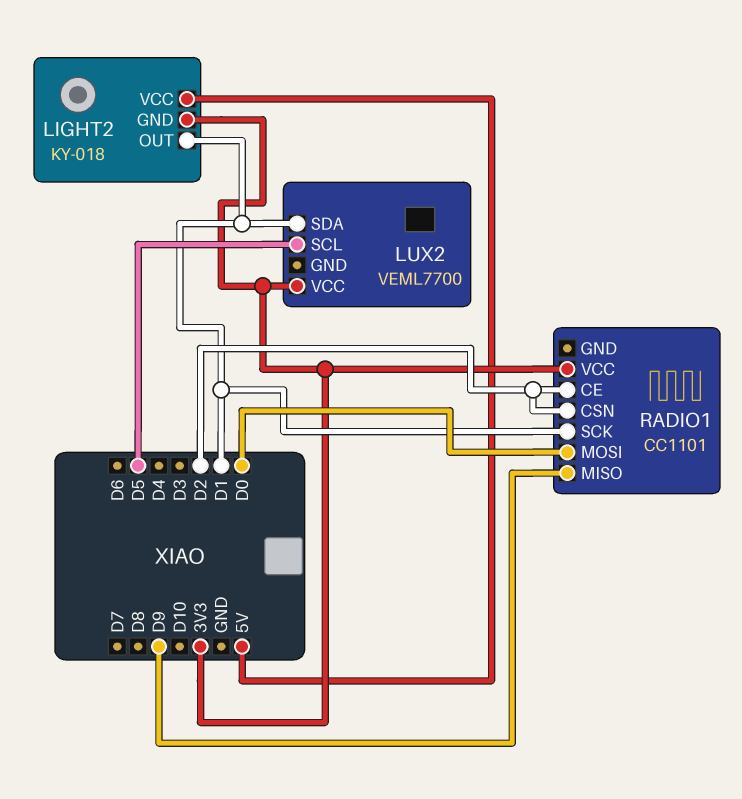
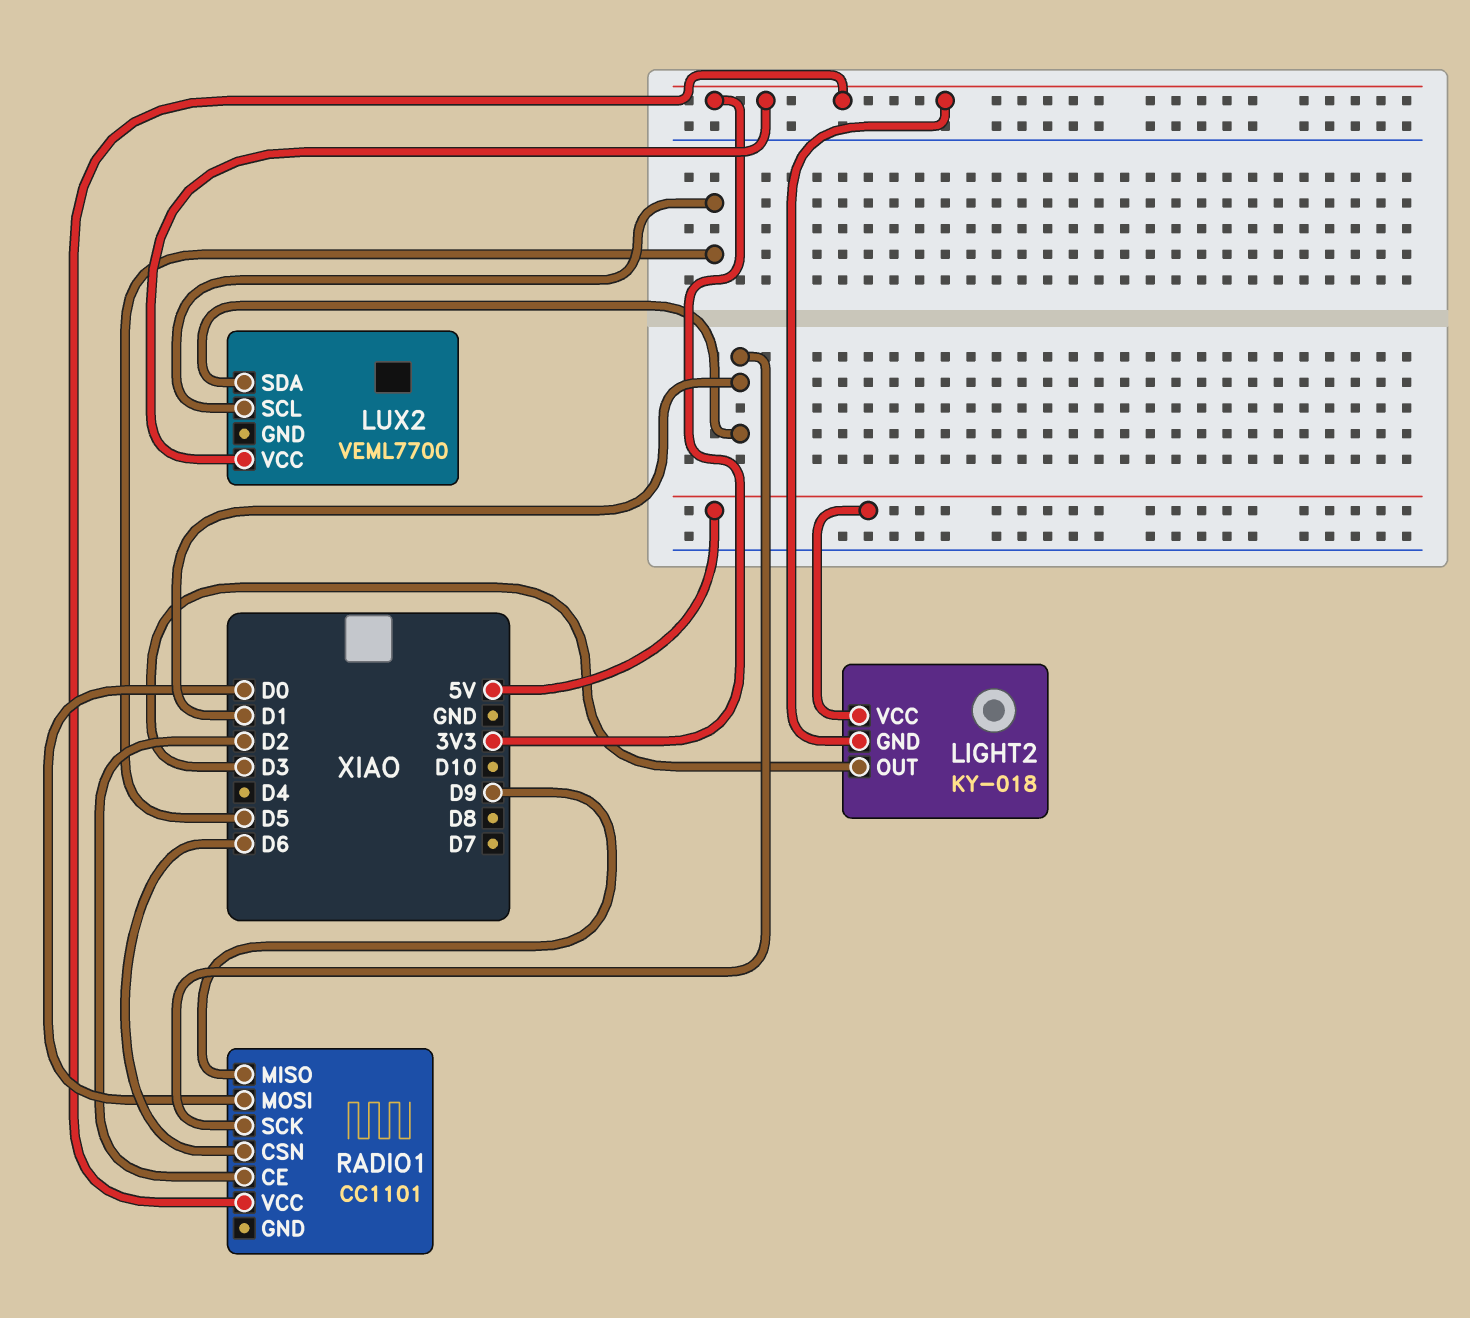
LIGHT2 pin OUT: D1 -> D3
RADIO1 pin CSN: D2 -> D6

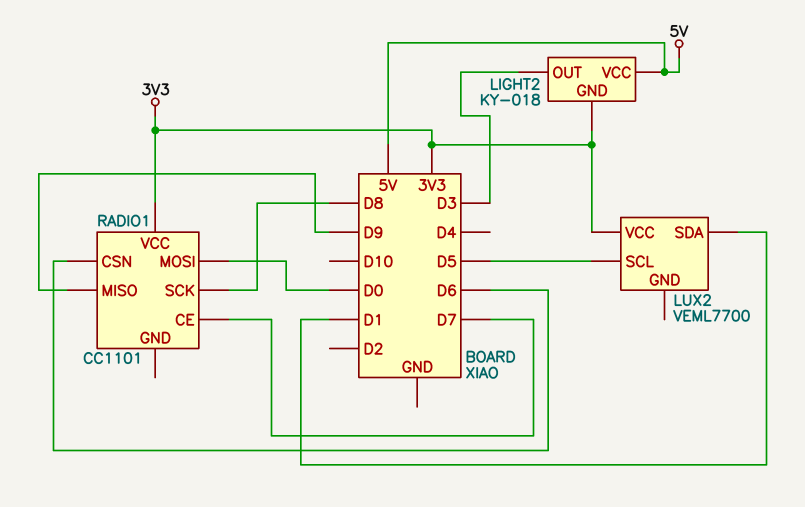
RADIO1 pin CE: D2 -> D7
RADIO1 pin SCK: D1 -> D8

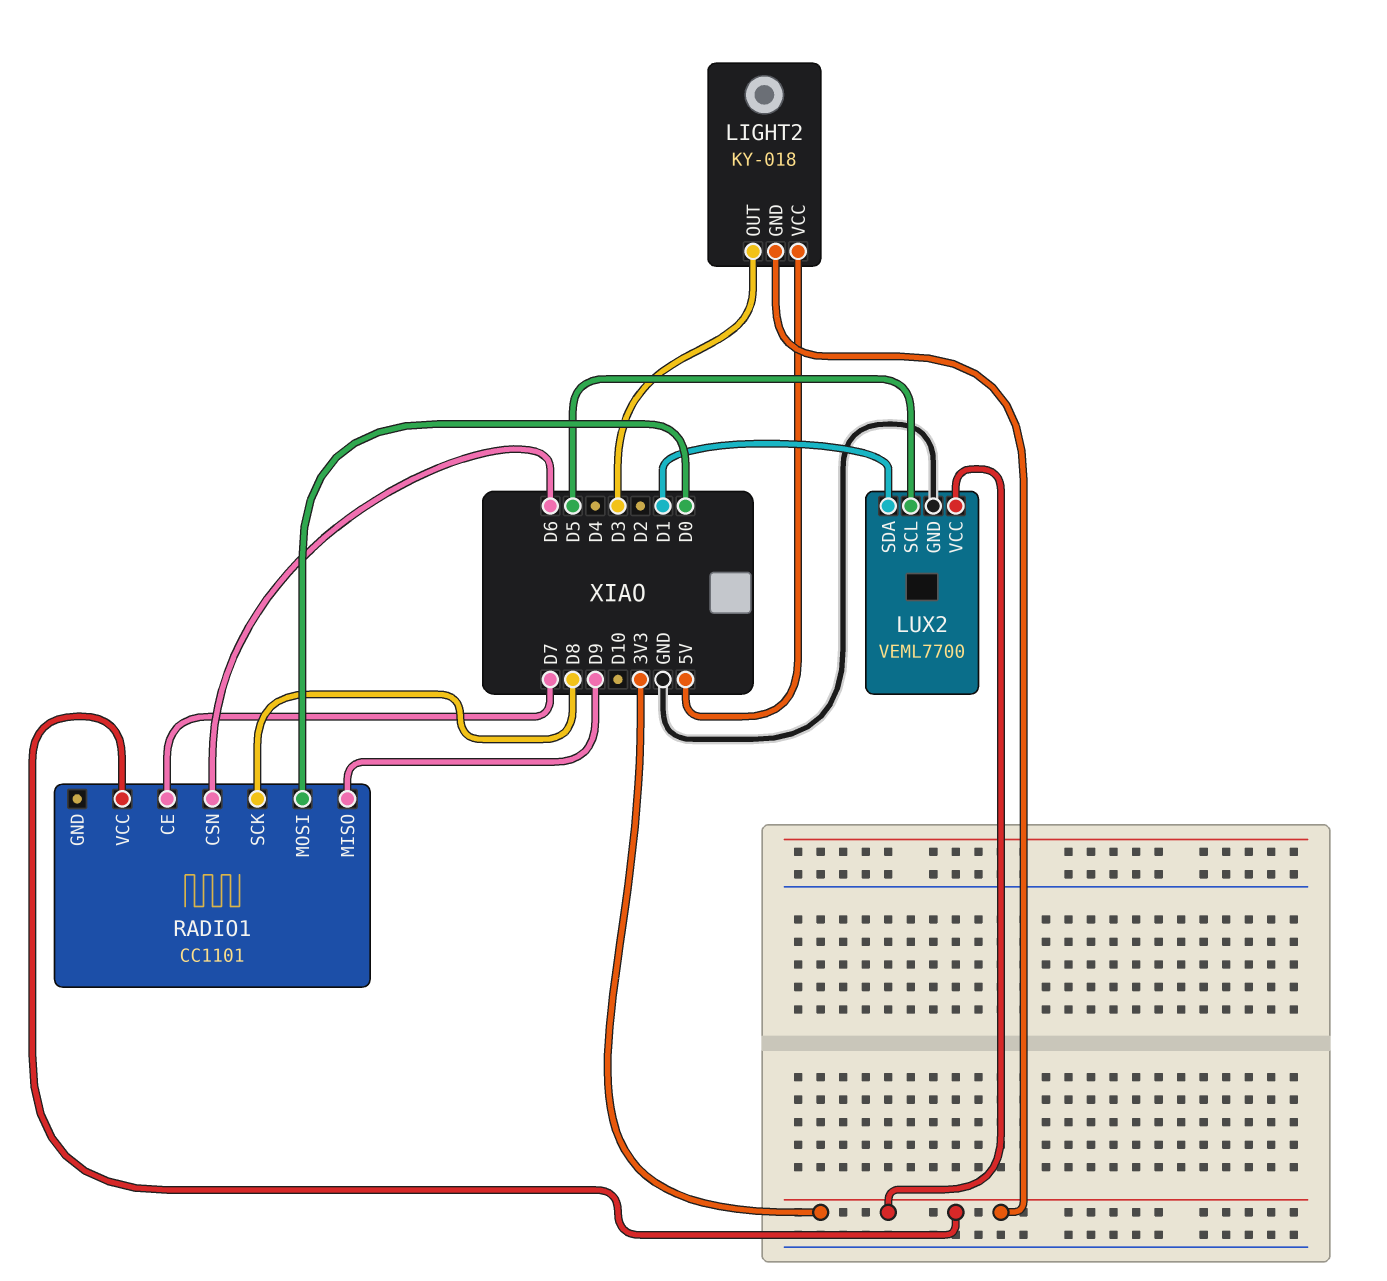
LUX2 pin GND: none -> GND

